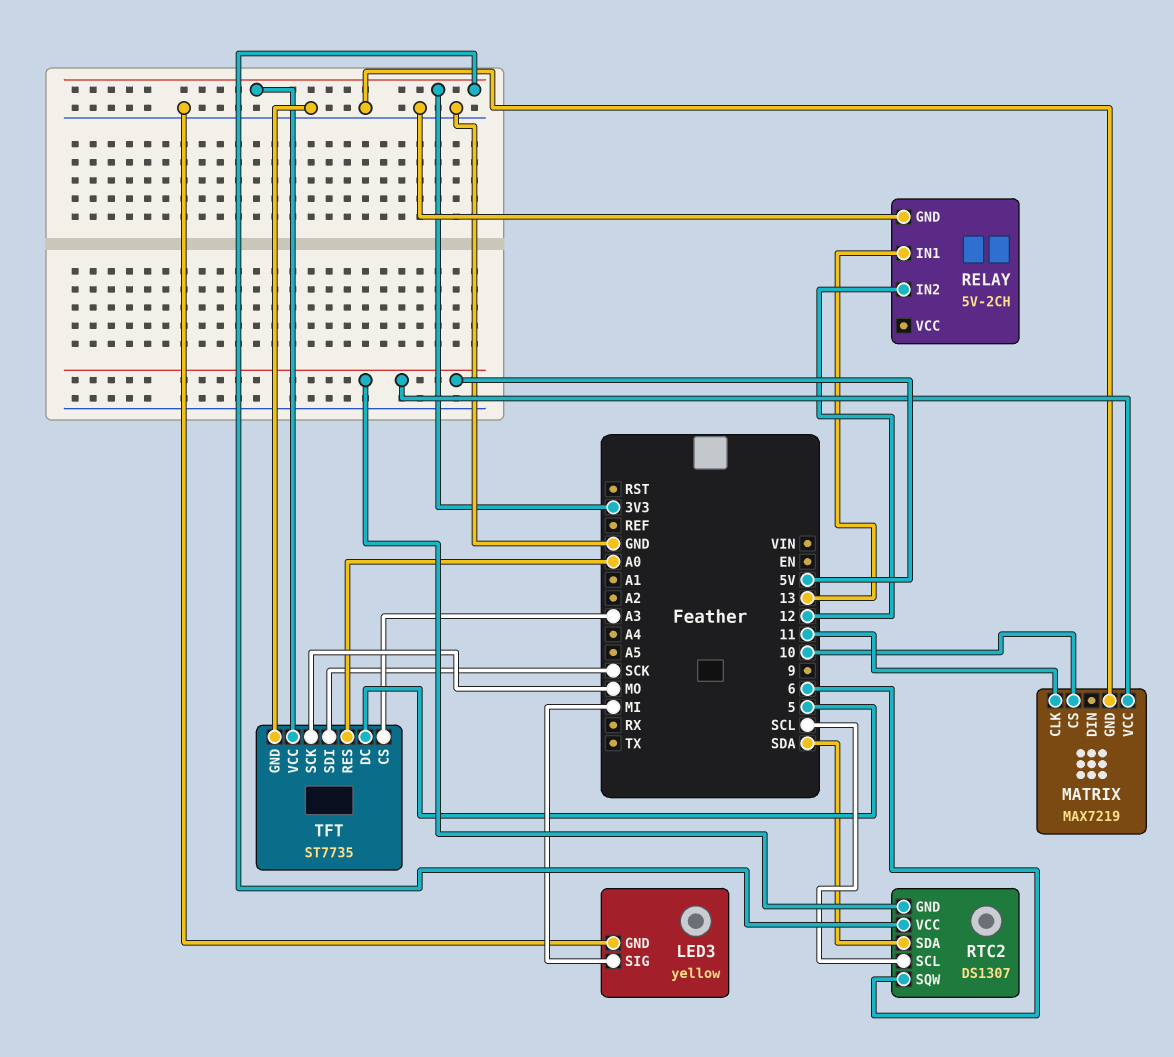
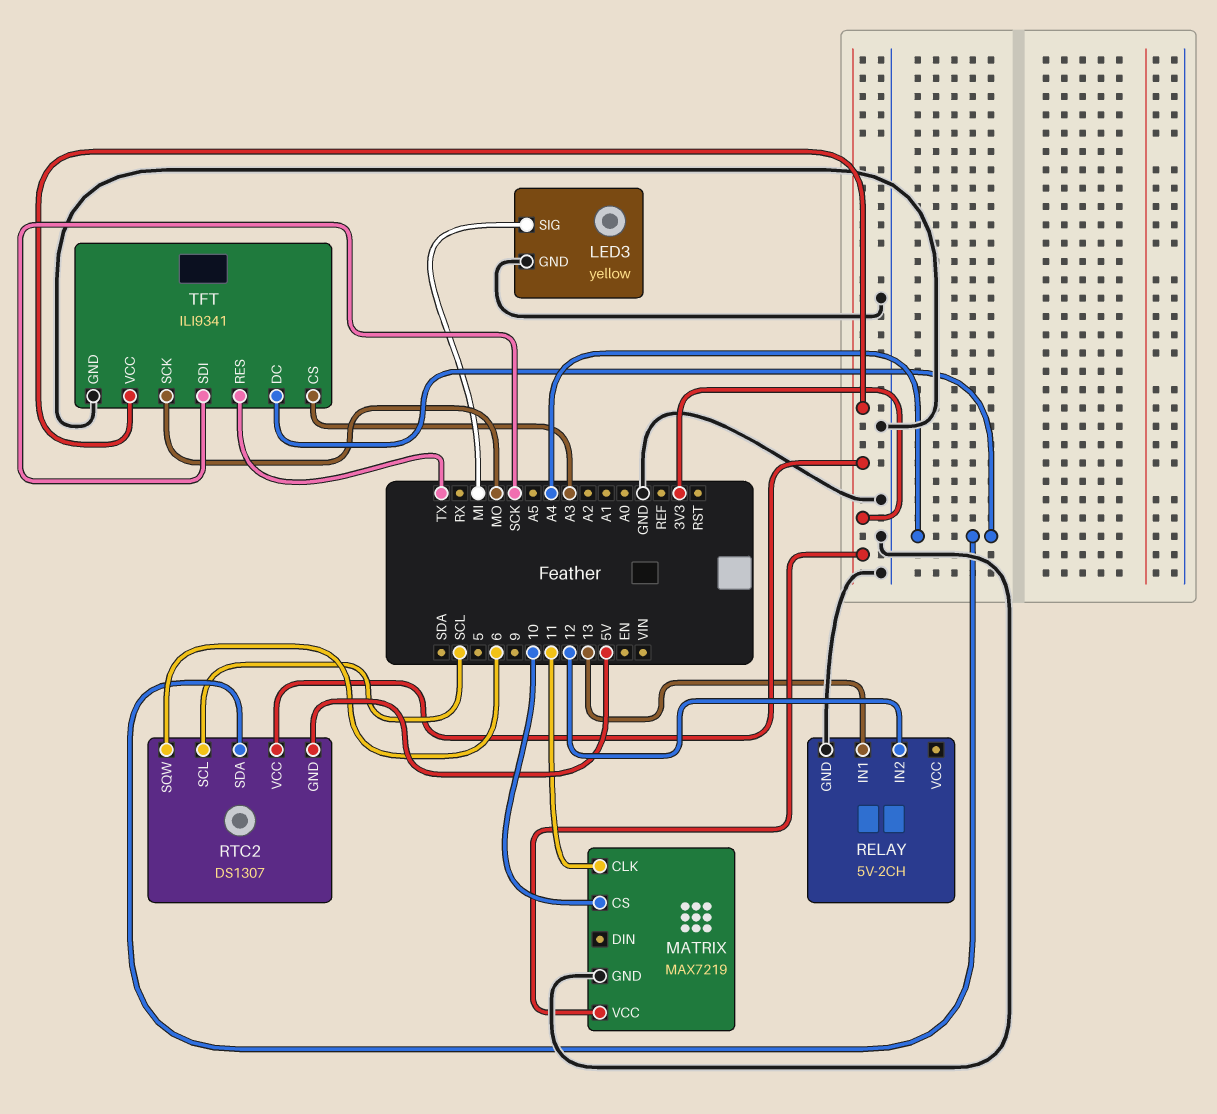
MATRIX pin VCC: 5V -> 3V3
RTC2 pin SDA: SDA -> A4
TFT: ST7735 -> ILI9341
TFT pin DC: 5 -> A4
TFT pin RES: A0 -> TX

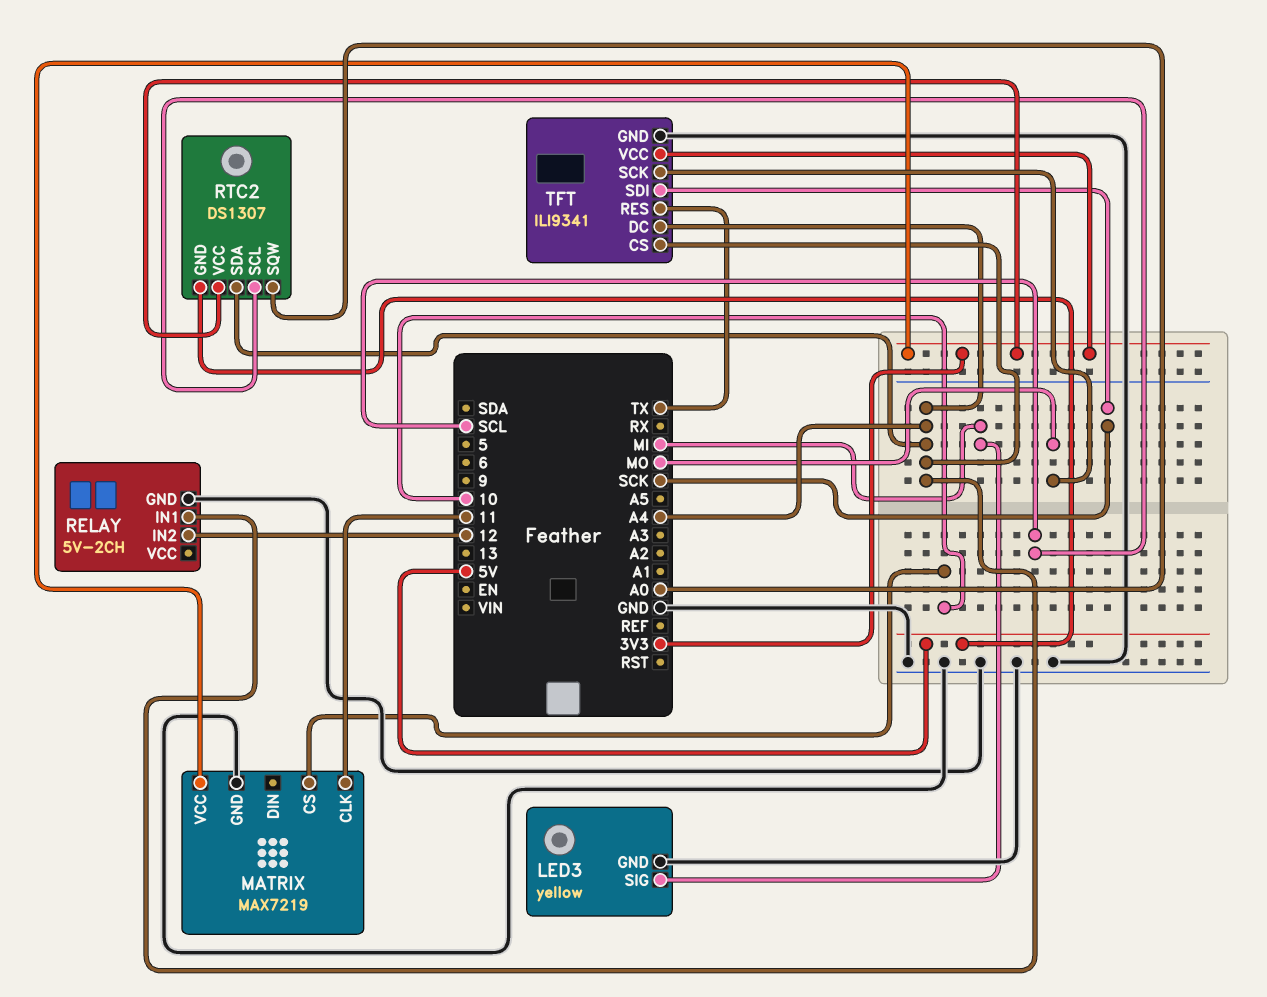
RELAY pin IN1: 13 -> A4
RTC2 pin SQW: 6 -> A0
TFT pin CS: A3 -> A4

